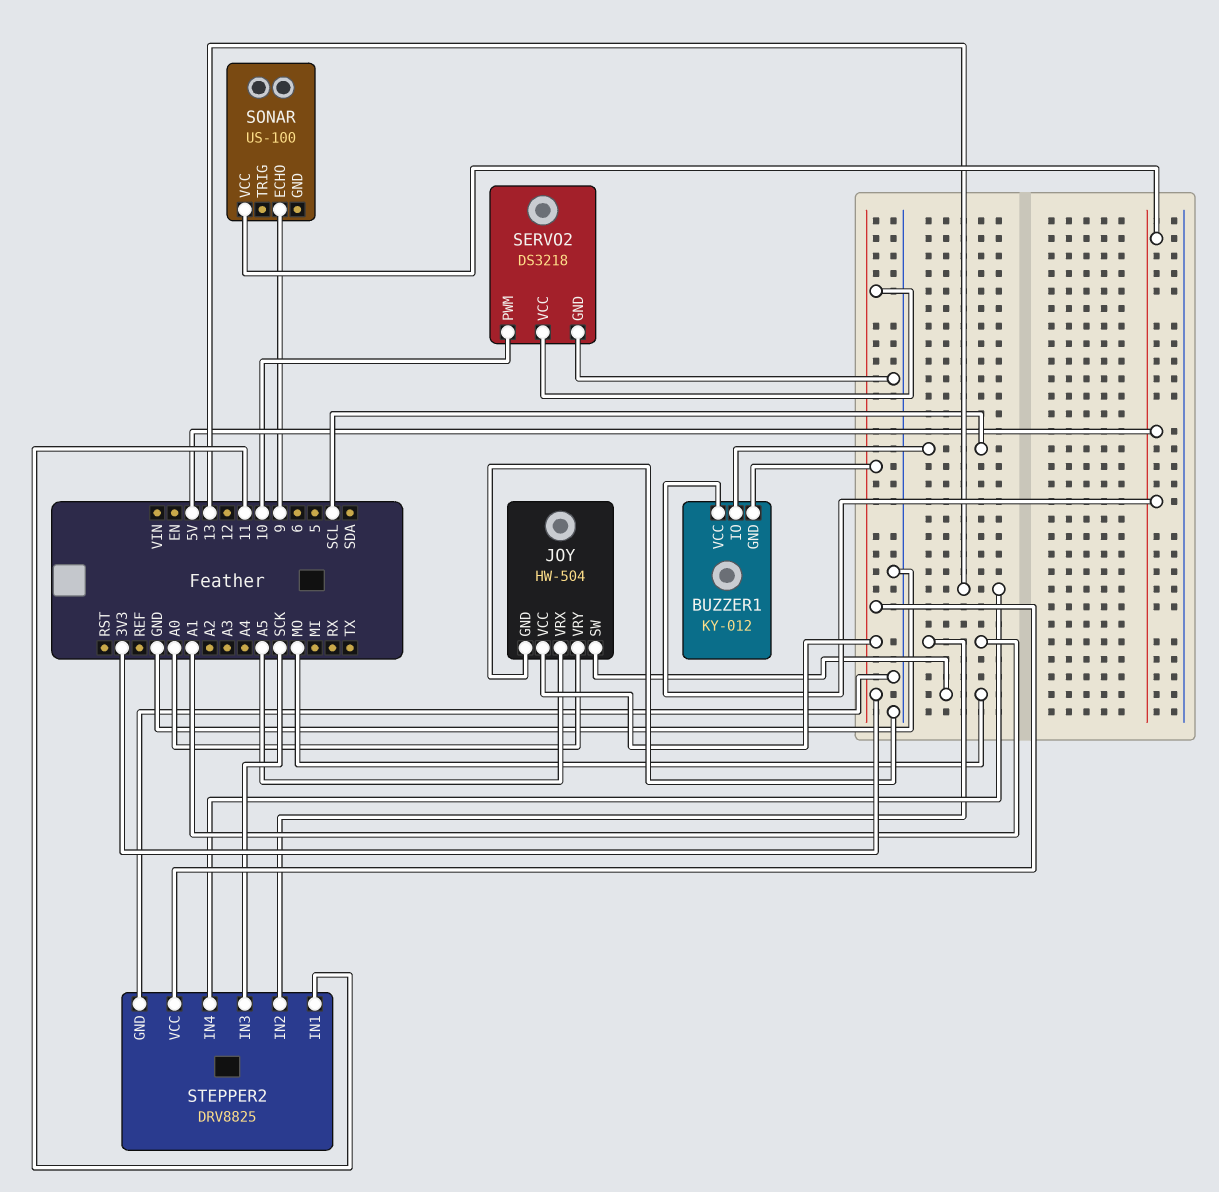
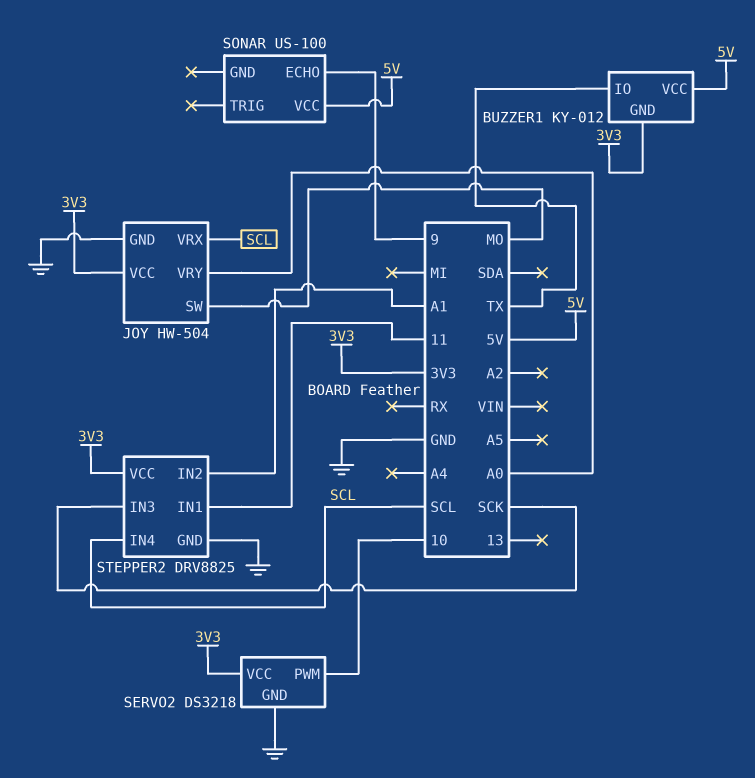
BUZZER1 pin IO: SCL -> TX
JOY pin VRX: A5 -> SCL
STEPPER2 pin IN4: 13 -> SCL

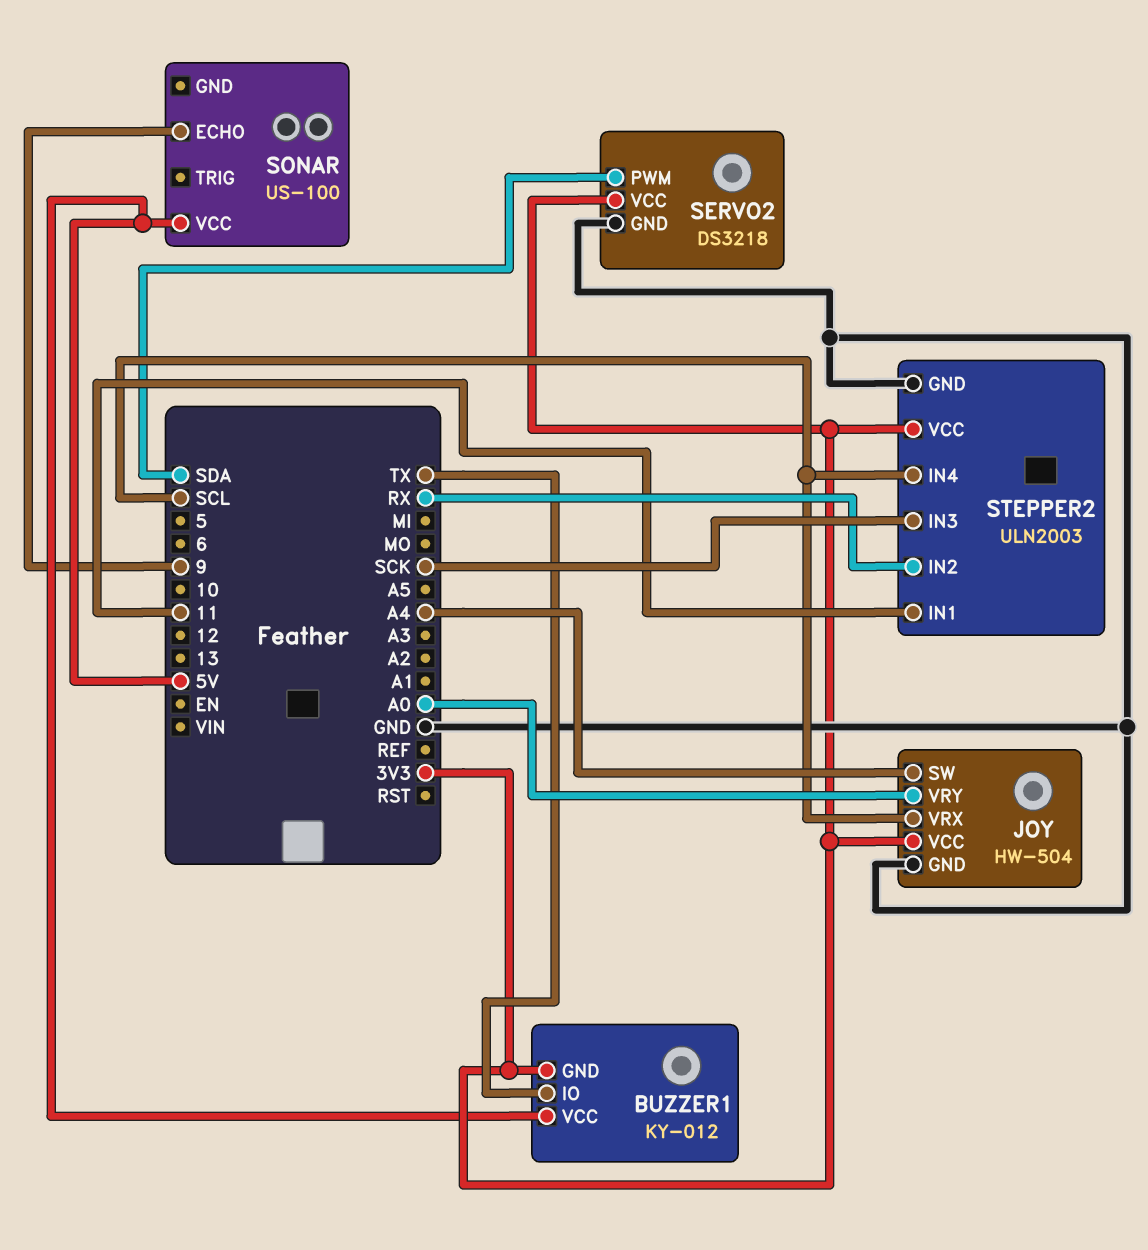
JOY pin SW: MO -> A4
SERVO2 pin PWM: 10 -> SDA
STEPPER2: DRV8825 -> ULN2003
STEPPER2 pin IN2: A1 -> RX

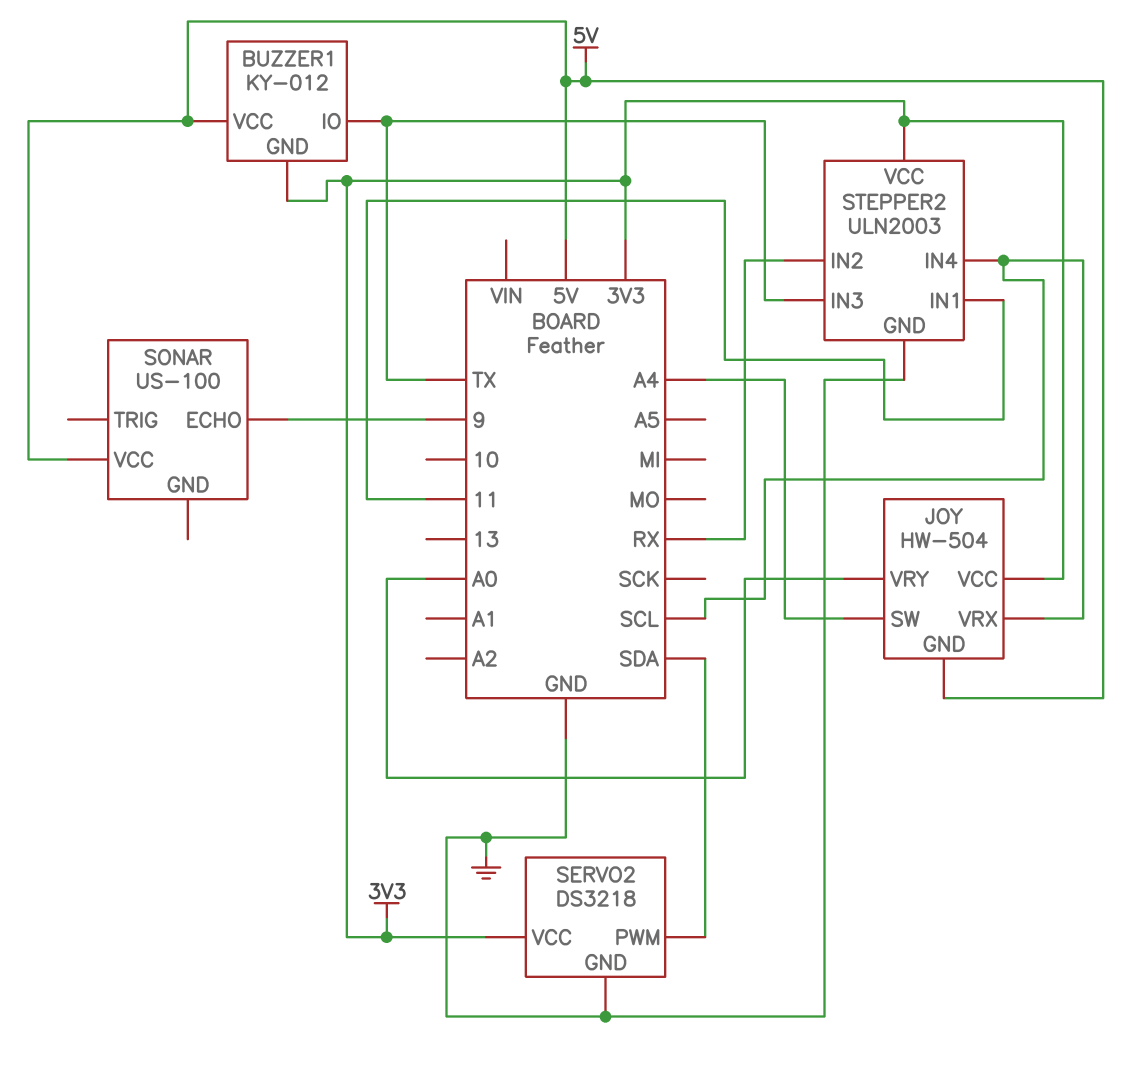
JOY pin GND: GND -> 5V
STEPPER2 pin IN3: SCK -> TX

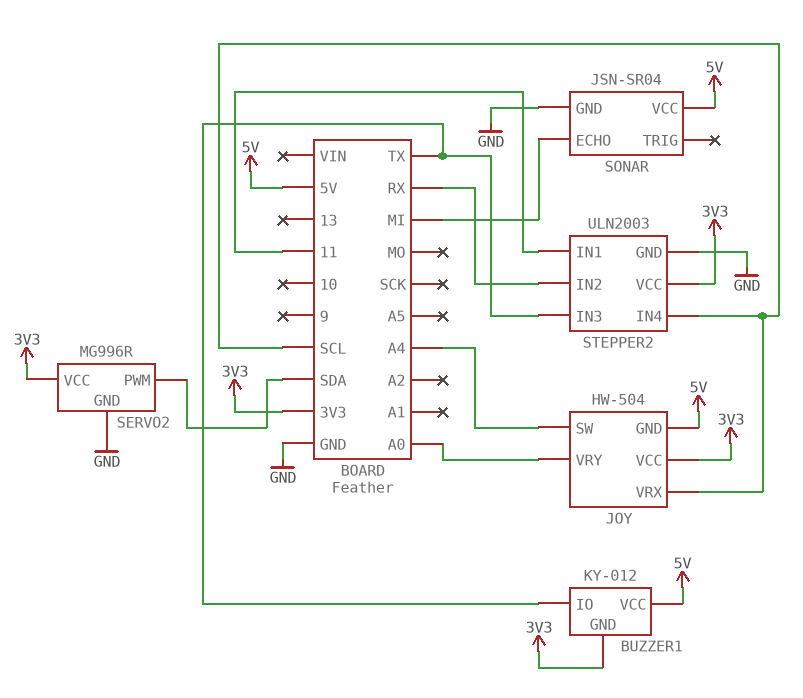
SERVO2: DS3218 -> MG996R
SONAR: US-100 -> JSN-SR04
SONAR pin ECHO: 9 -> MI
SONAR pin GND: none -> GND

